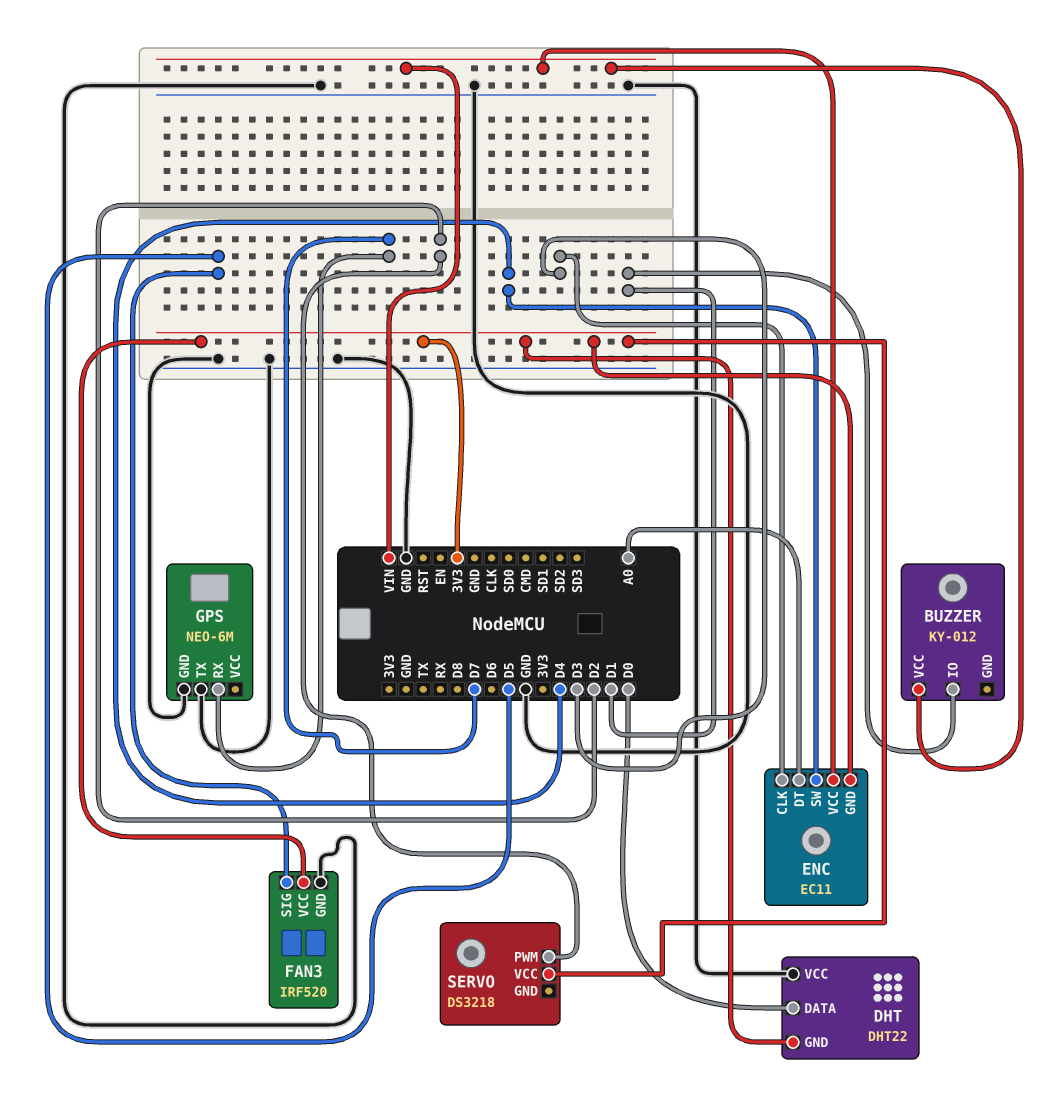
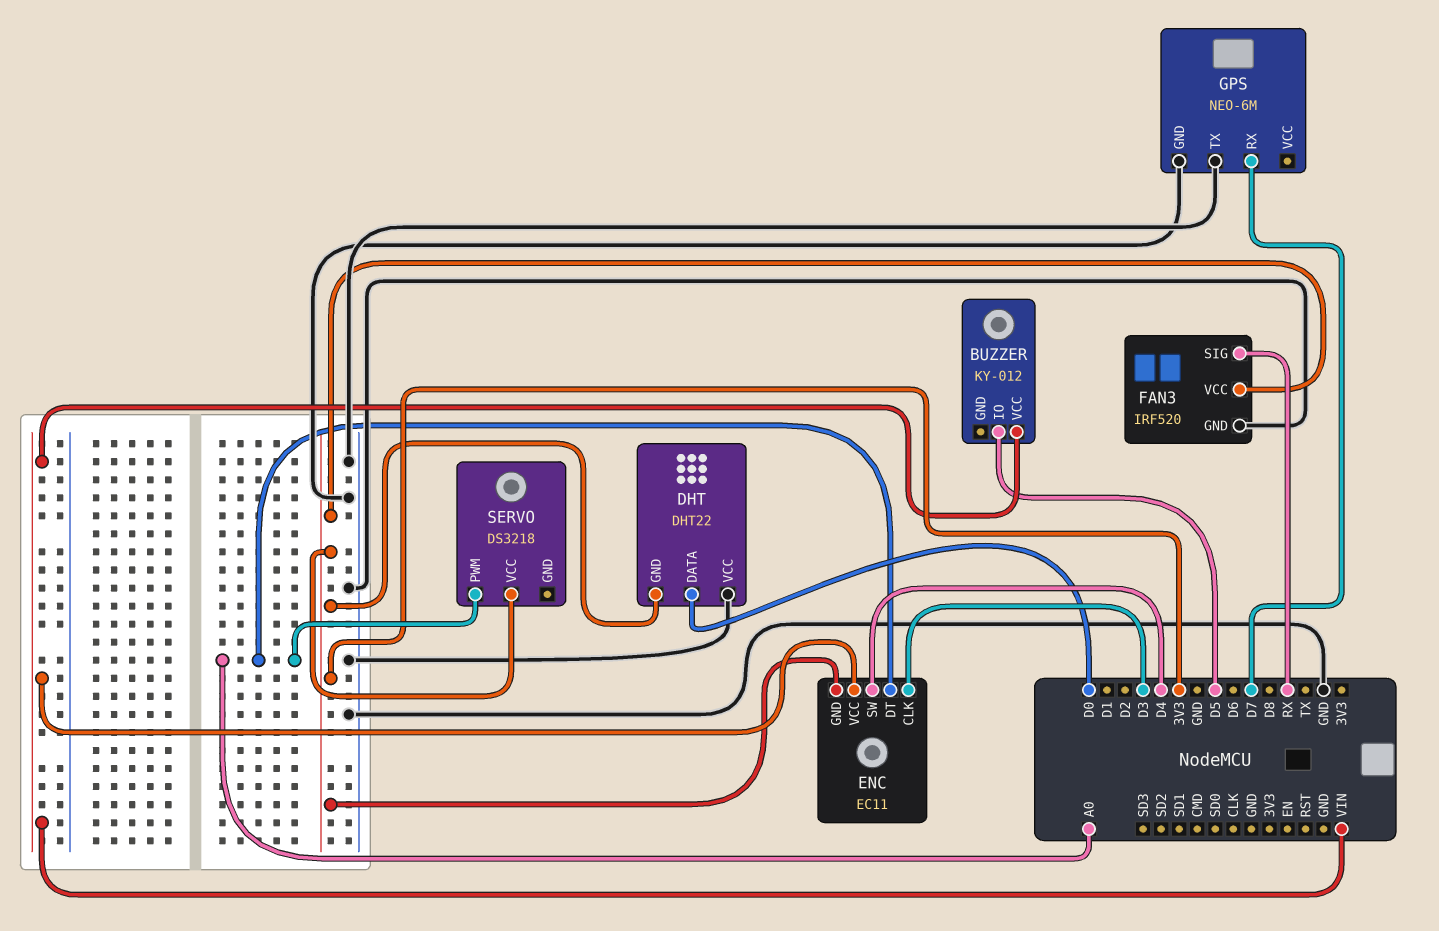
BUZZER pin IO: D1 -> D5
FAN3 pin SIG: D5 -> RX
SERVO pin PWM: D2 -> A0

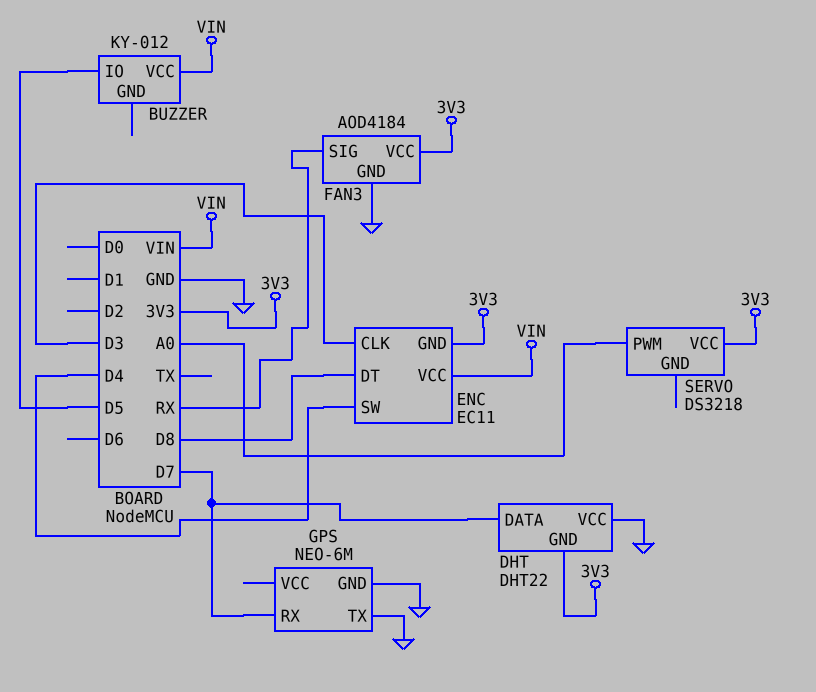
DHT pin DATA: D0 -> D7
ENC pin DT: A0 -> D8
FAN3: IRF520 -> AOD4184

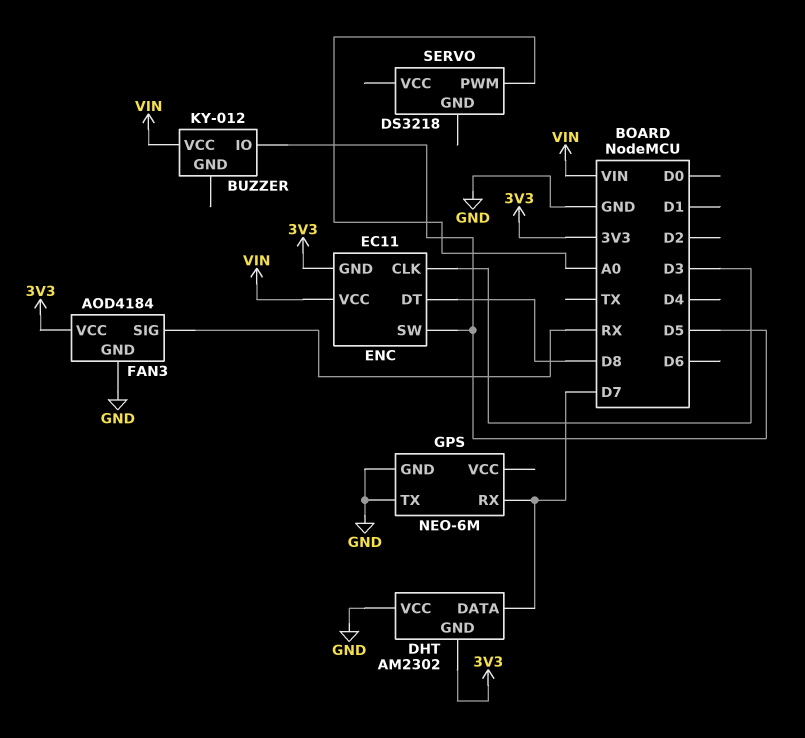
DHT: DHT22 -> AM2302
ENC pin SW: D4 -> D5
SERVO pin VCC: 3V3 -> none

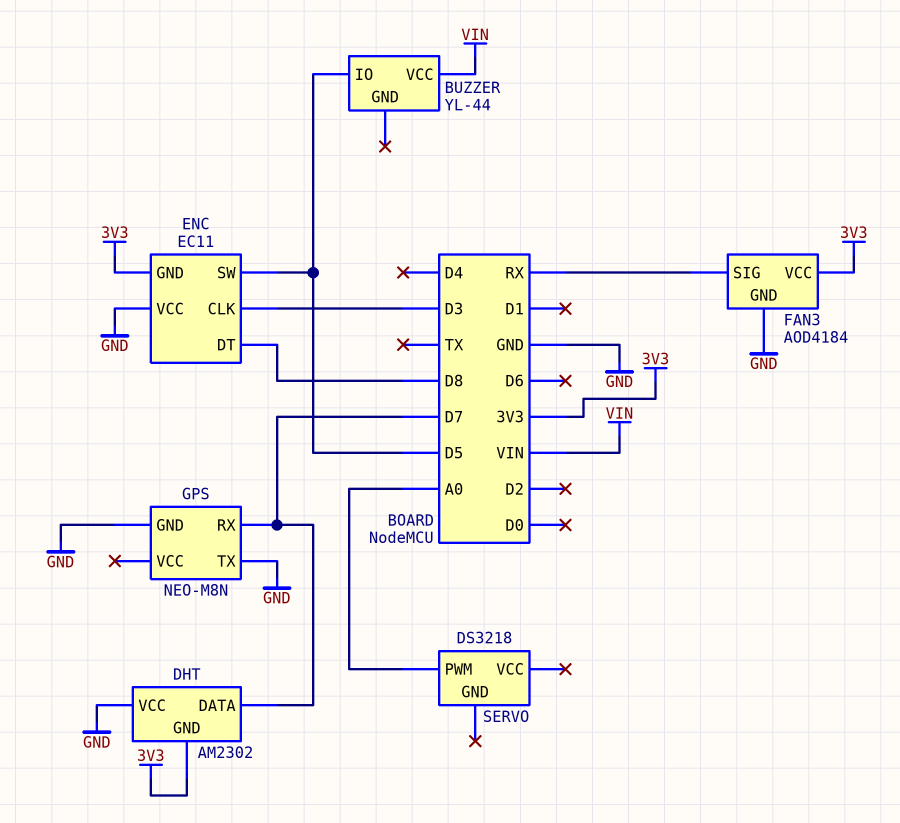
BUZZER: KY-012 -> YL-44
ENC pin VCC: VIN -> GND
GPS: NEO-6M -> NEO-M8N

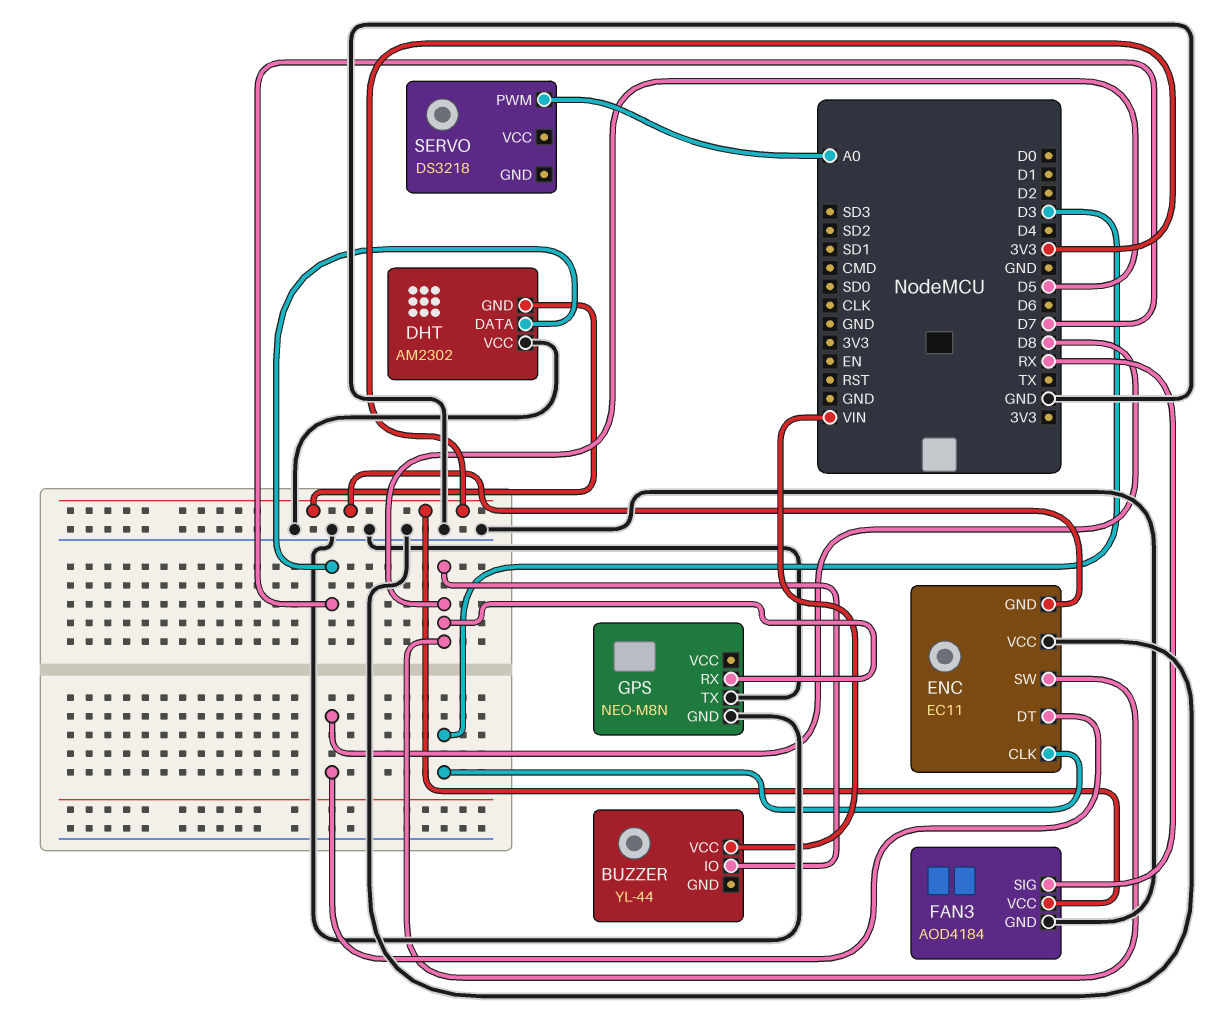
GPS pin RX: D7 -> D5

